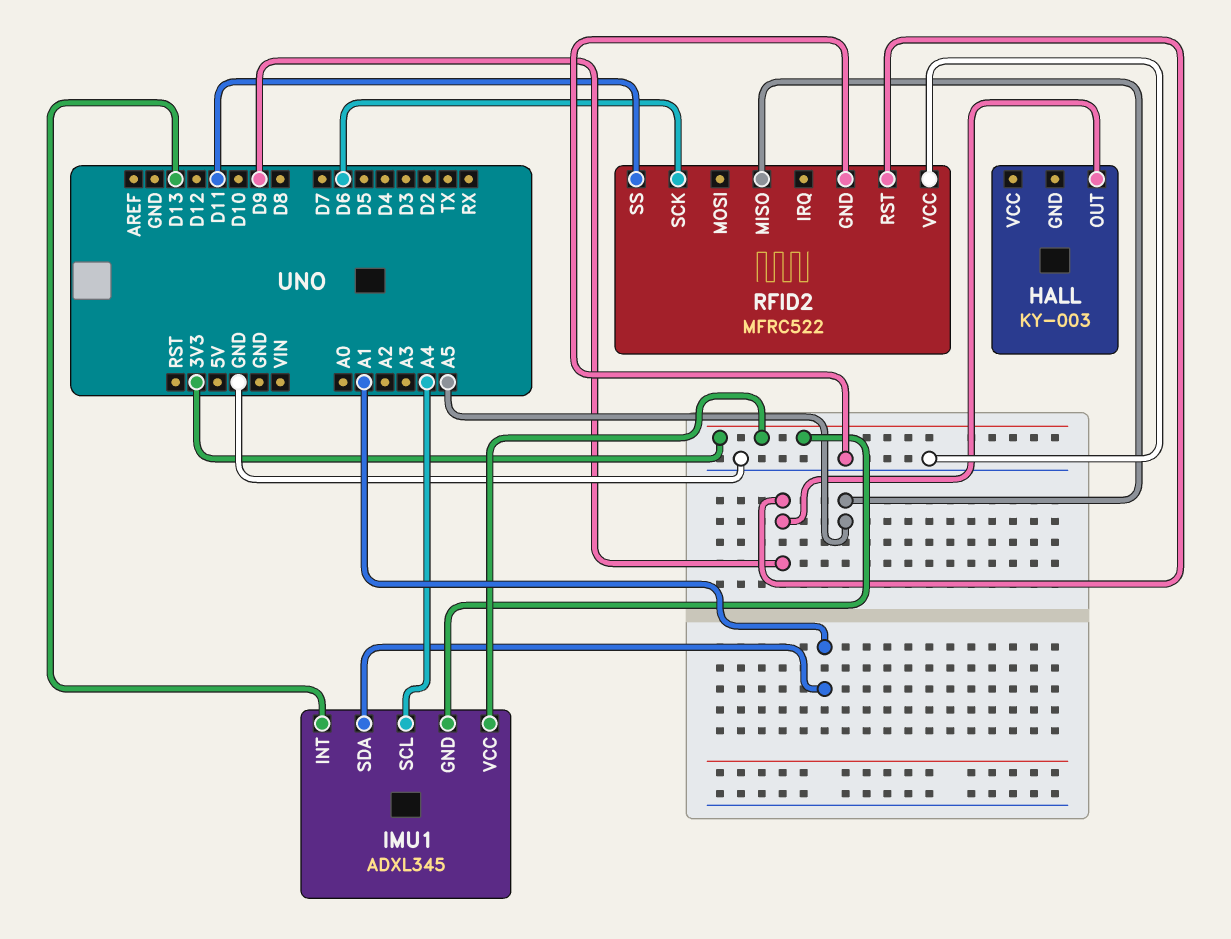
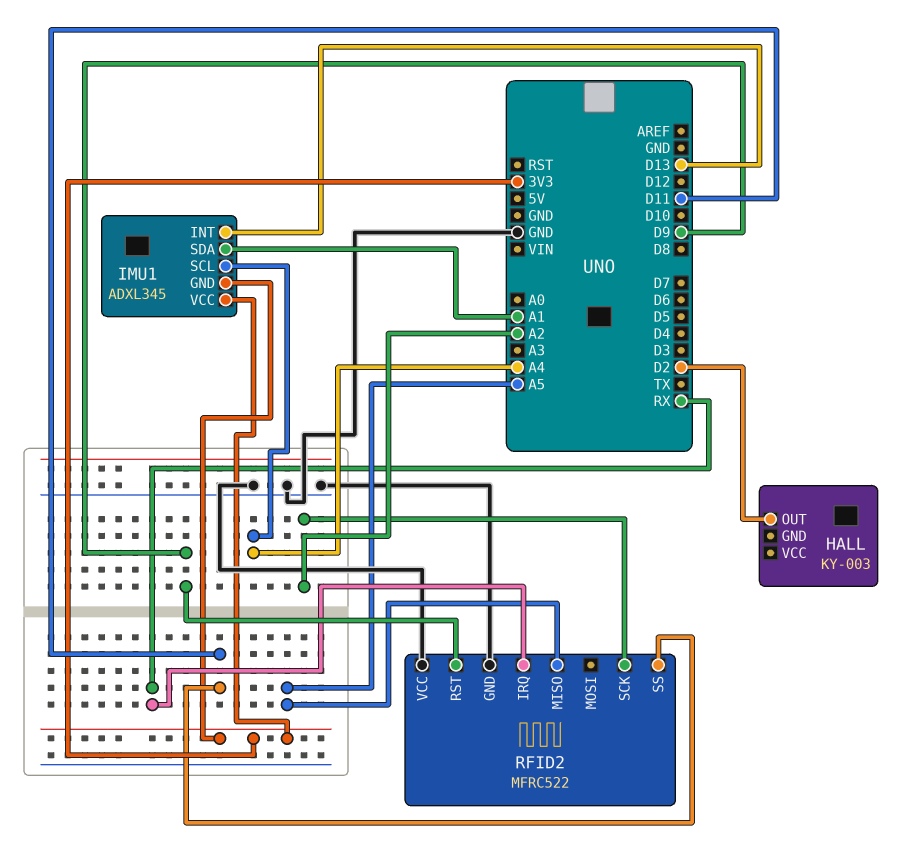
HALL pin OUT: D9 -> D2
RFID2 pin IRQ: none -> RX
RFID2 pin SCK: D6 -> A2

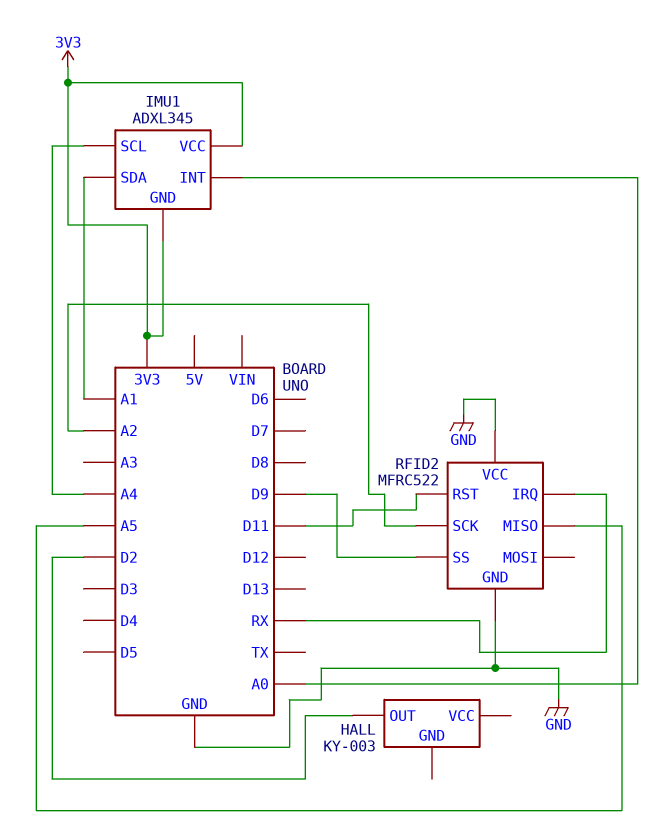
IMU1 pin INT: D13 -> A0
RFID2 pin RST: D9 -> D11
RFID2 pin SS: D11 -> D9

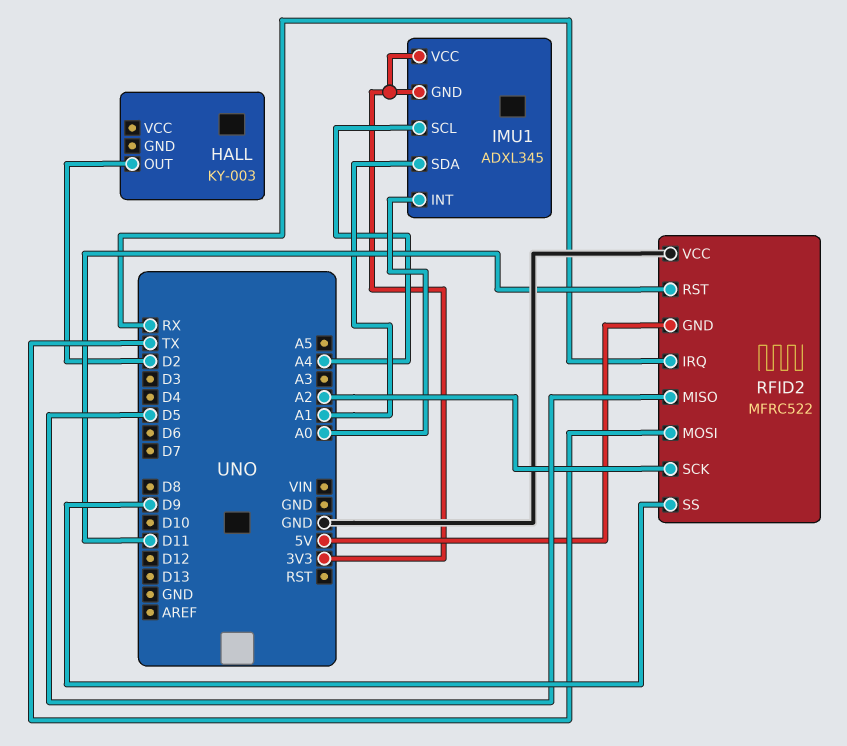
RFID2 pin GND: GND -> 5V
RFID2 pin MISO: A5 -> D5
RFID2 pin MOSI: none -> TX

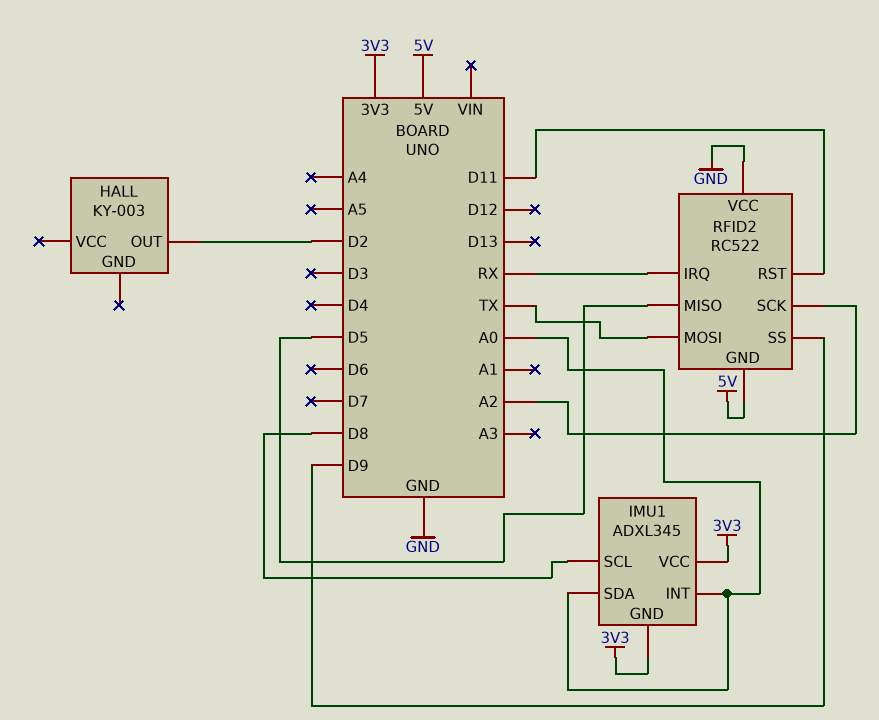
IMU1 pin SCL: A4 -> D8
IMU1 pin SDA: A1 -> A0
RFID2: MFRC522 -> RC522

